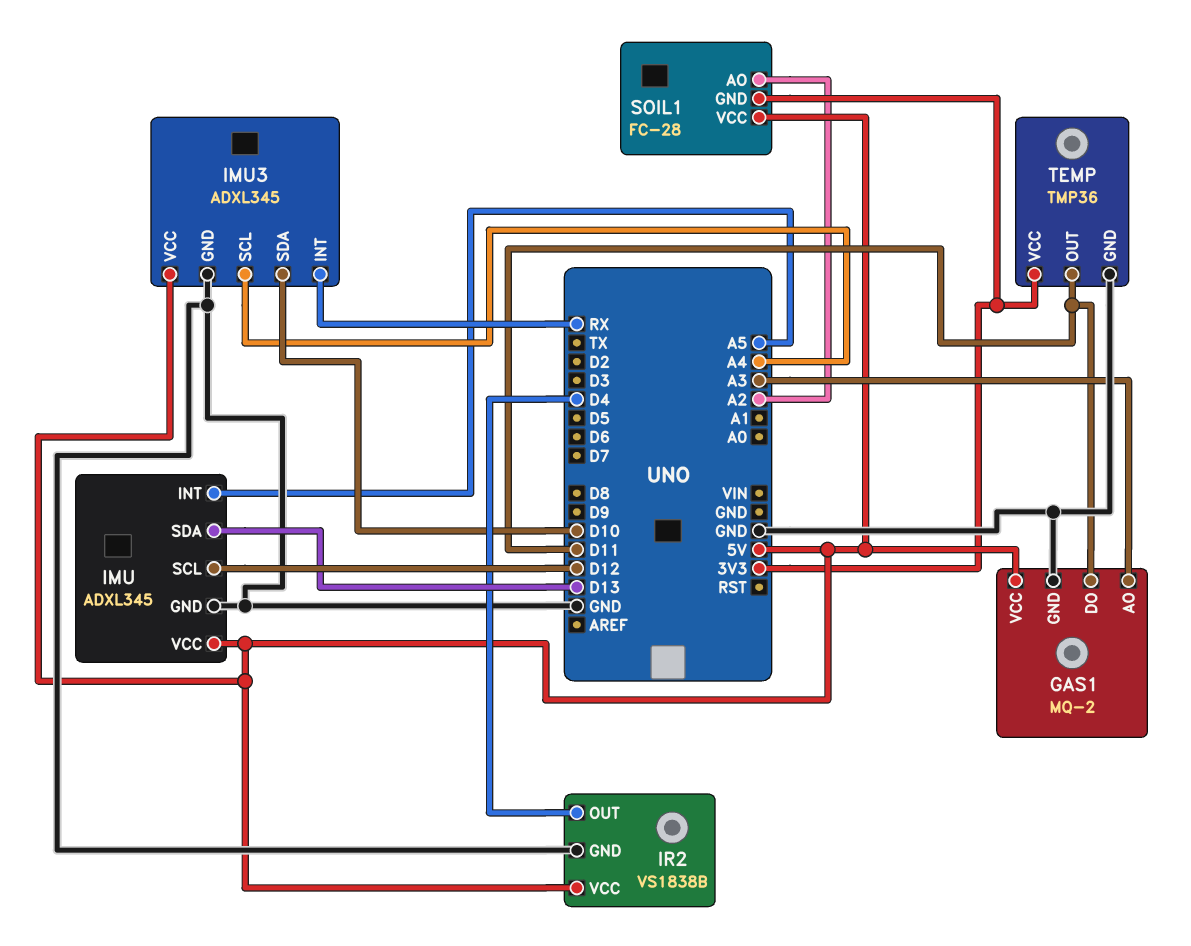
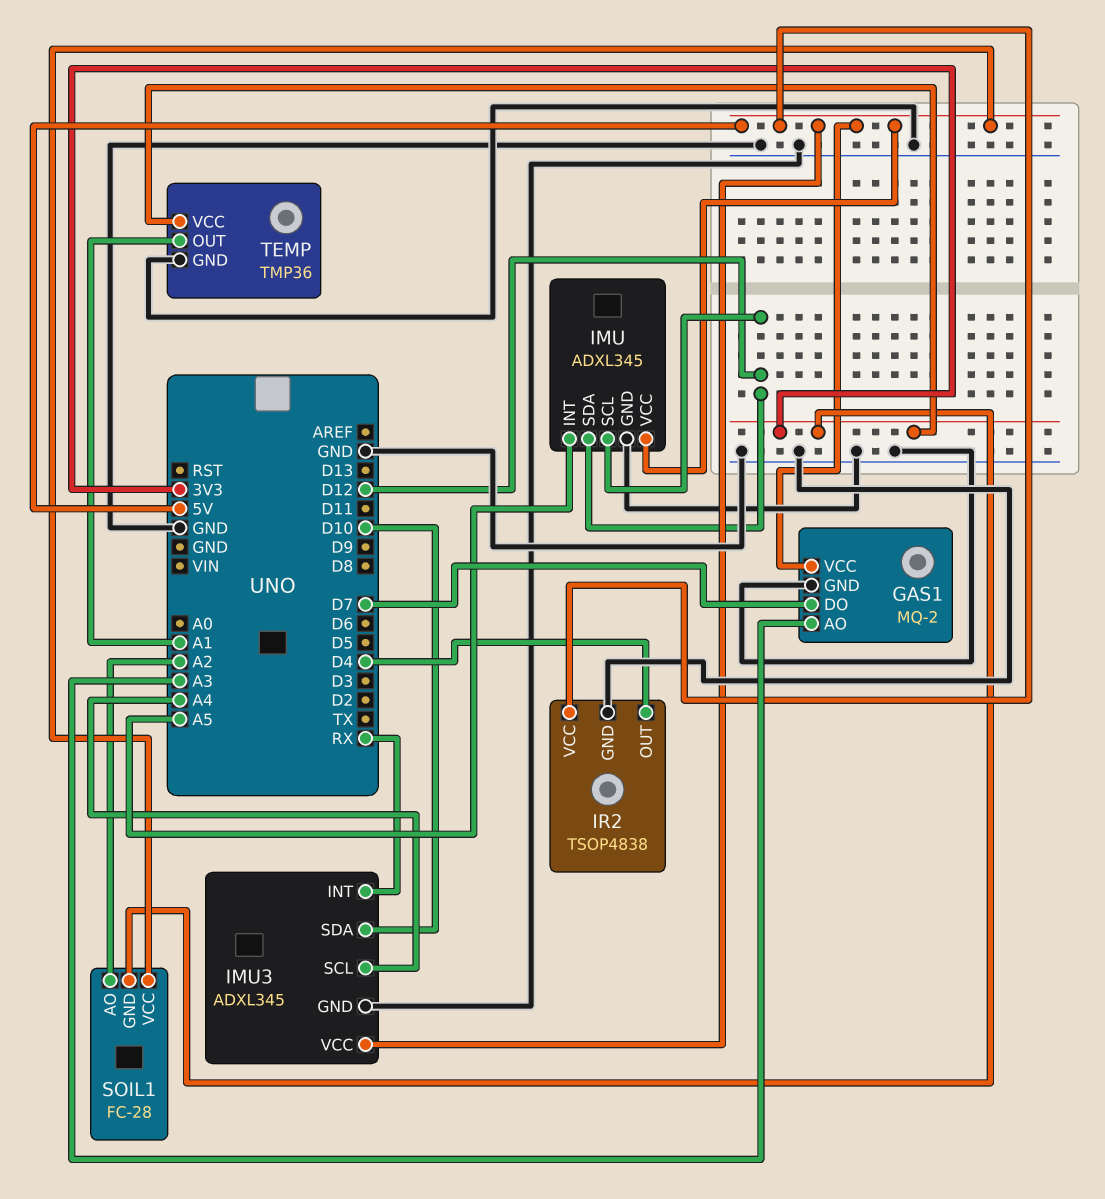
GAS1 pin DO: D11 -> D7
IMU pin SDA: D13 -> D12
IR2: VS1838B -> TSOP4838
TEMP pin OUT: D11 -> A1

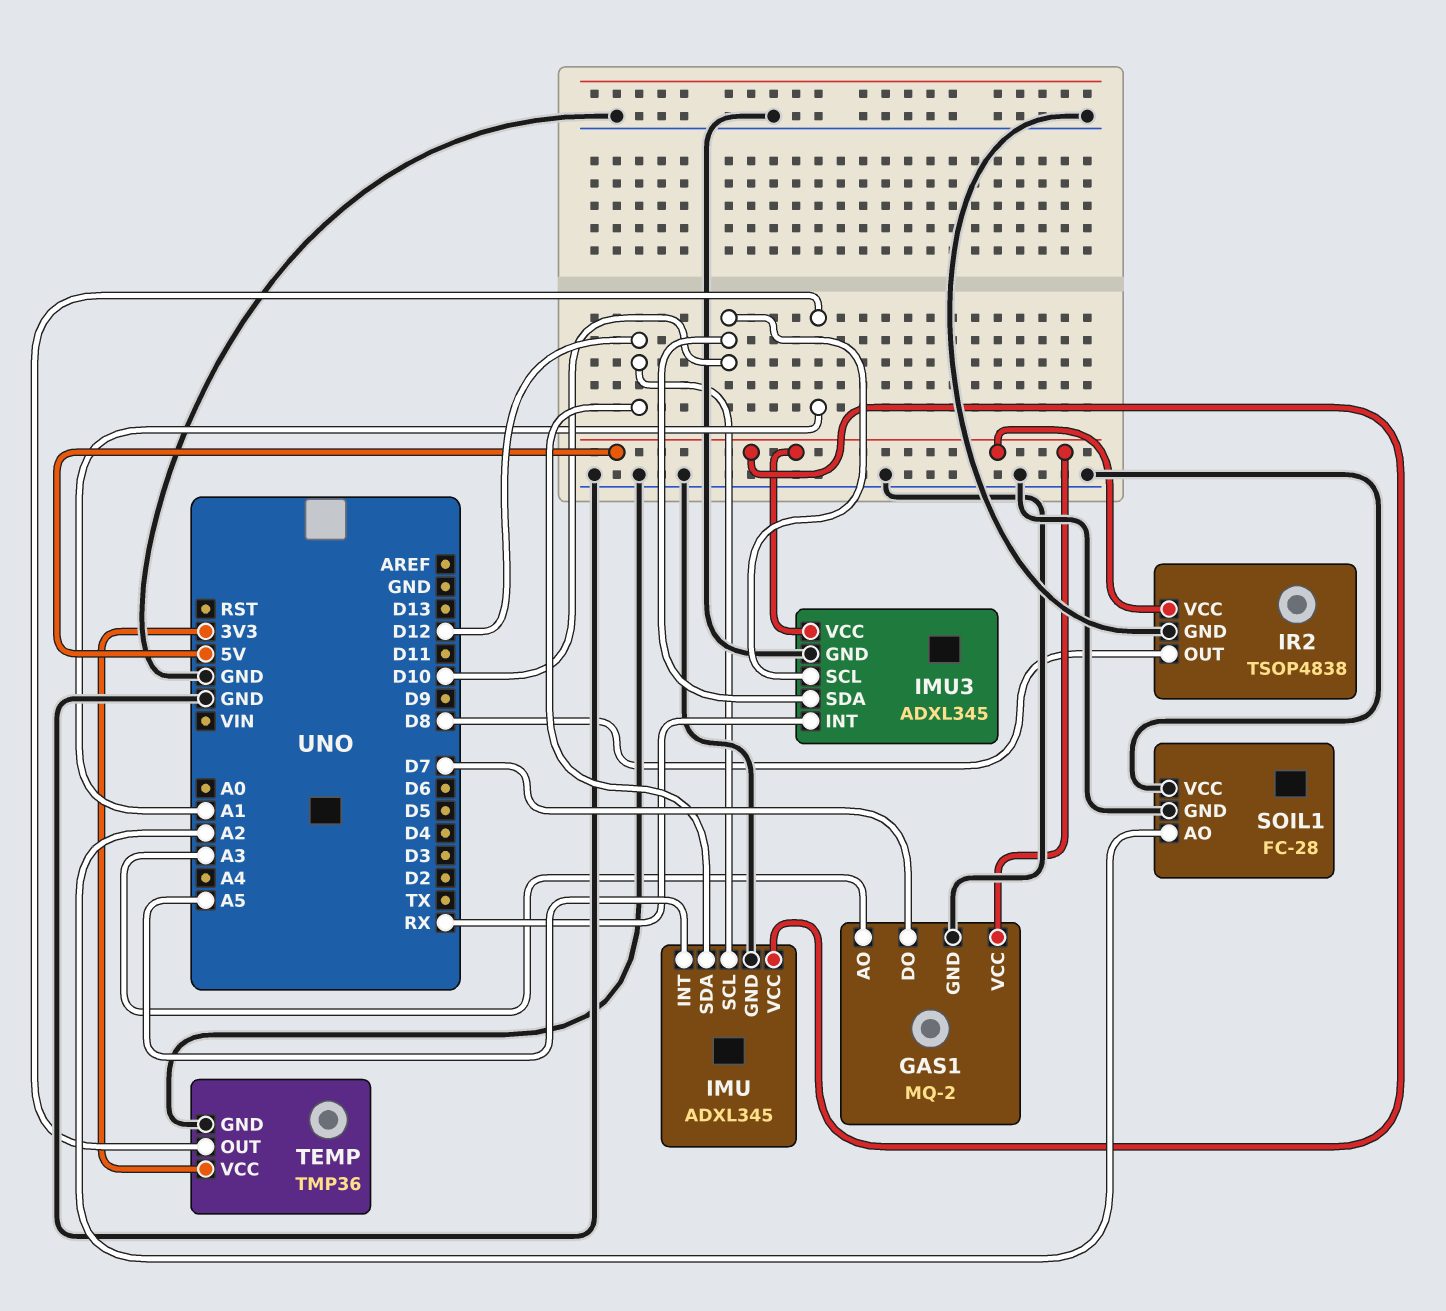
IMU3 pin SCL: A4 -> D10
IR2 pin OUT: D4 -> D8
SOIL1 pin GND: 3V3 -> GND
SOIL1 pin VCC: 5V -> GND

